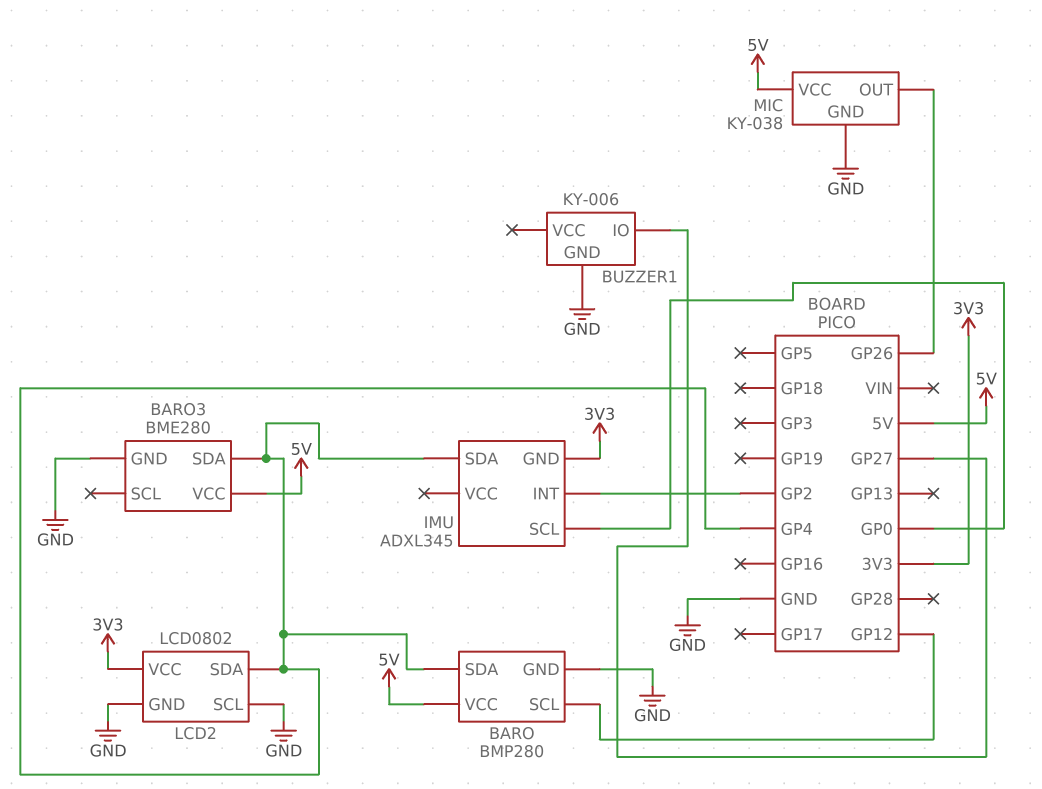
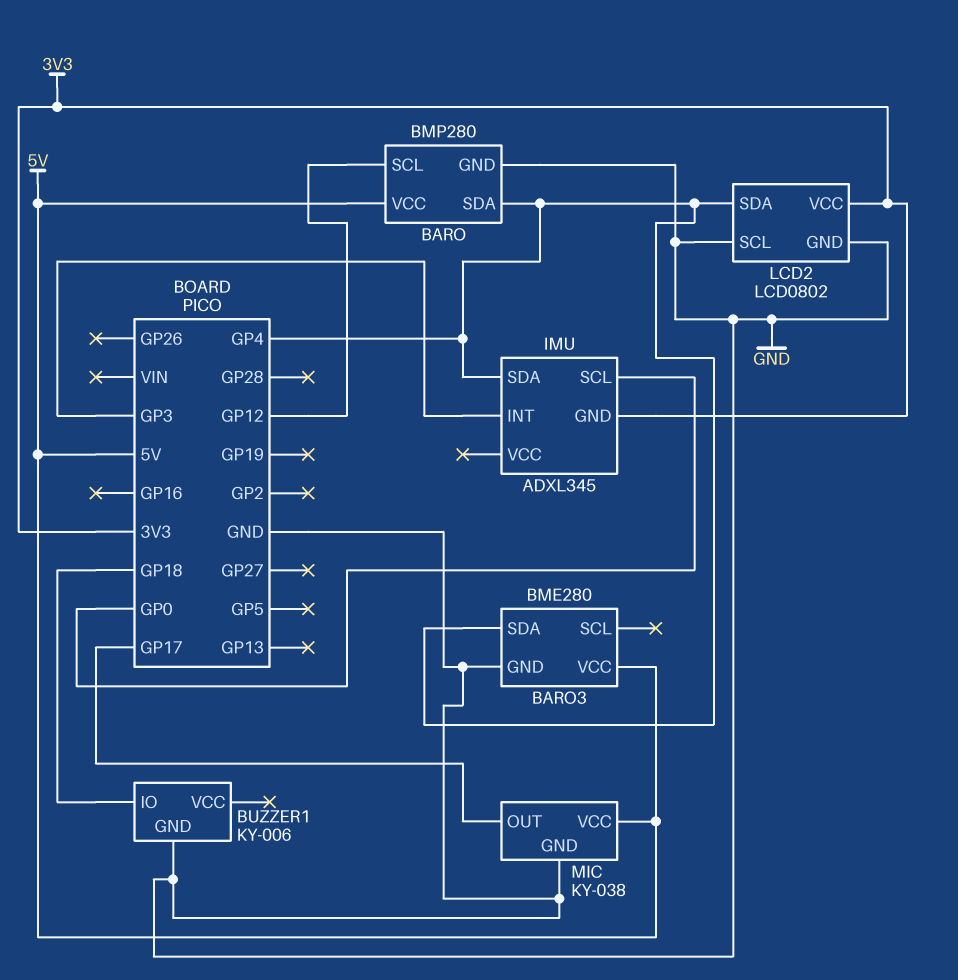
BUZZER1 pin IO: GP27 -> GP18
IMU pin INT: GP2 -> GP3
MIC pin OUT: GP26 -> GP17

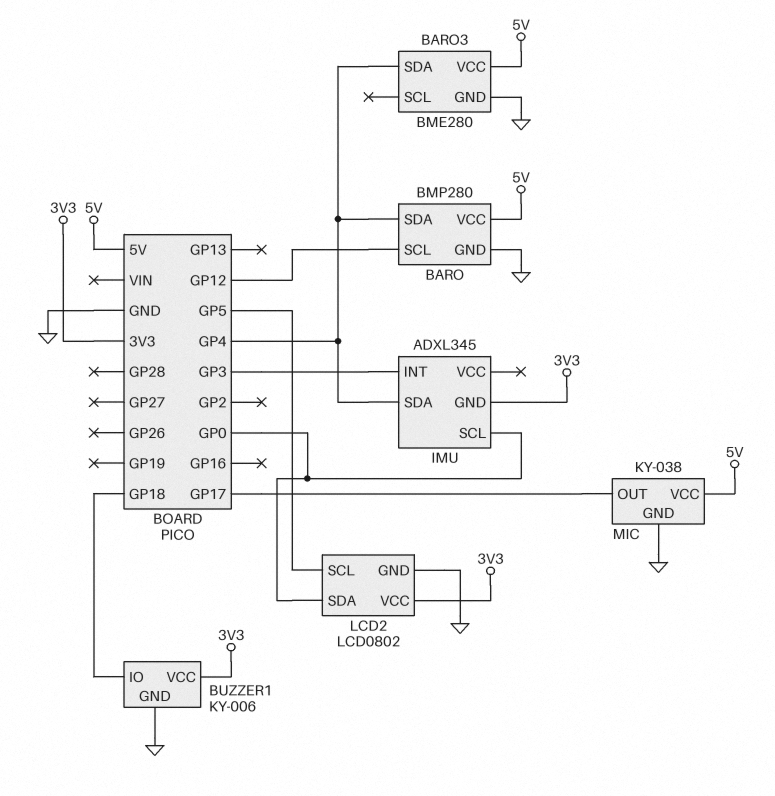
BUZZER1 pin VCC: none -> 3V3
LCD2 pin SCL: GND -> GP5
LCD2 pin SDA: GP4 -> GP0

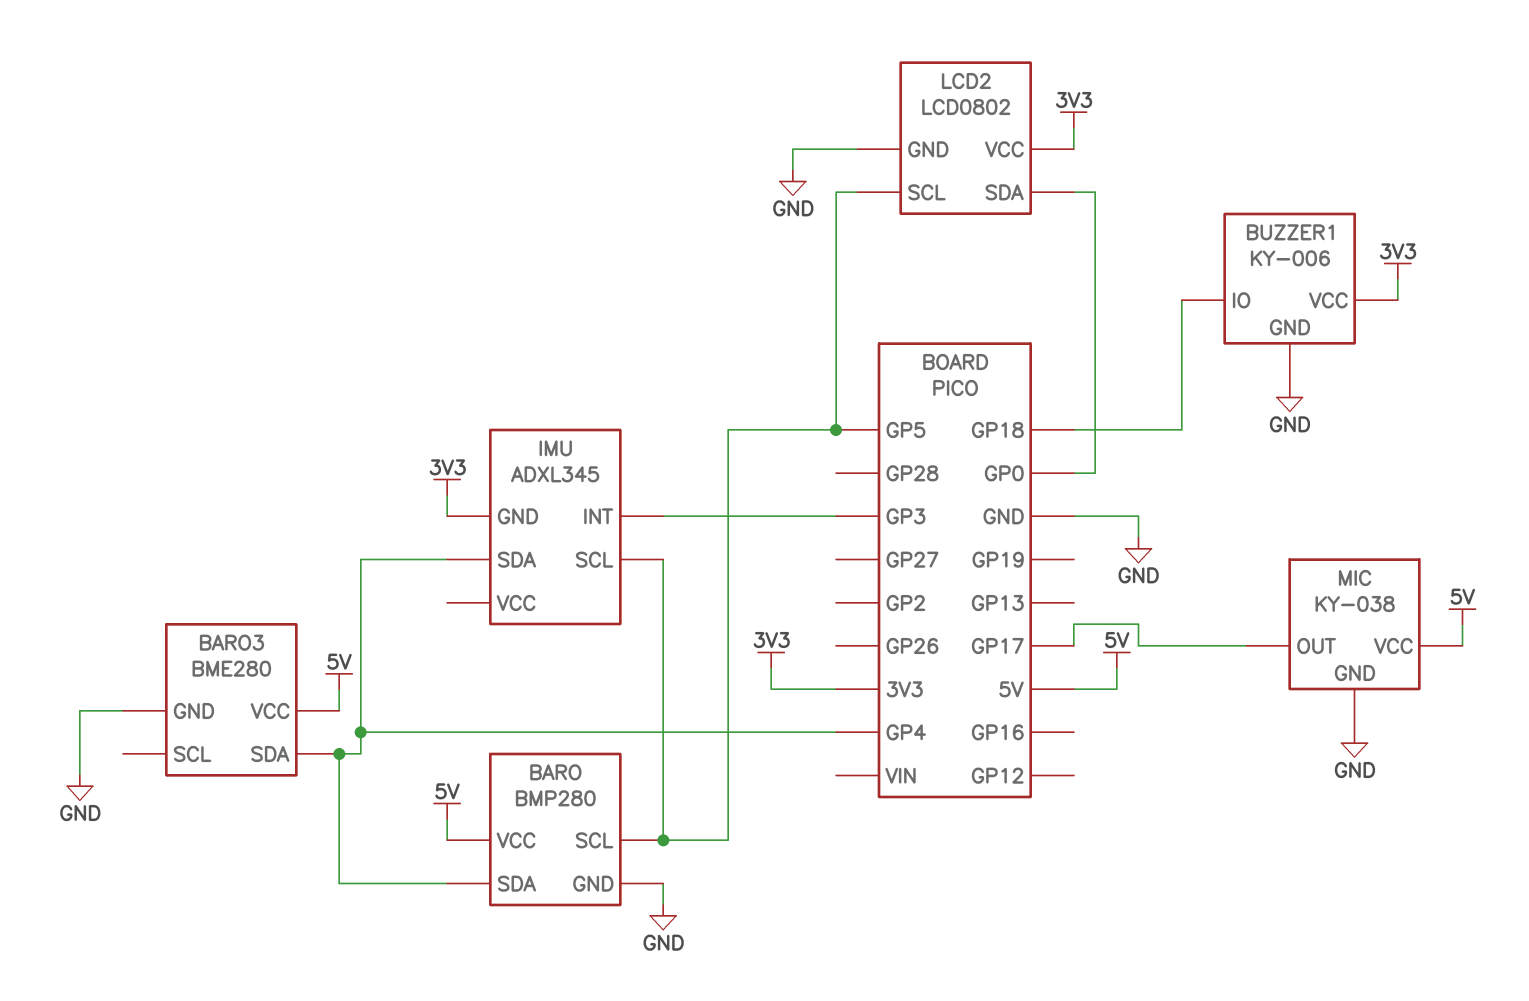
BARO pin SCL: GP12 -> GP5
IMU pin SCL: GP0 -> GP5

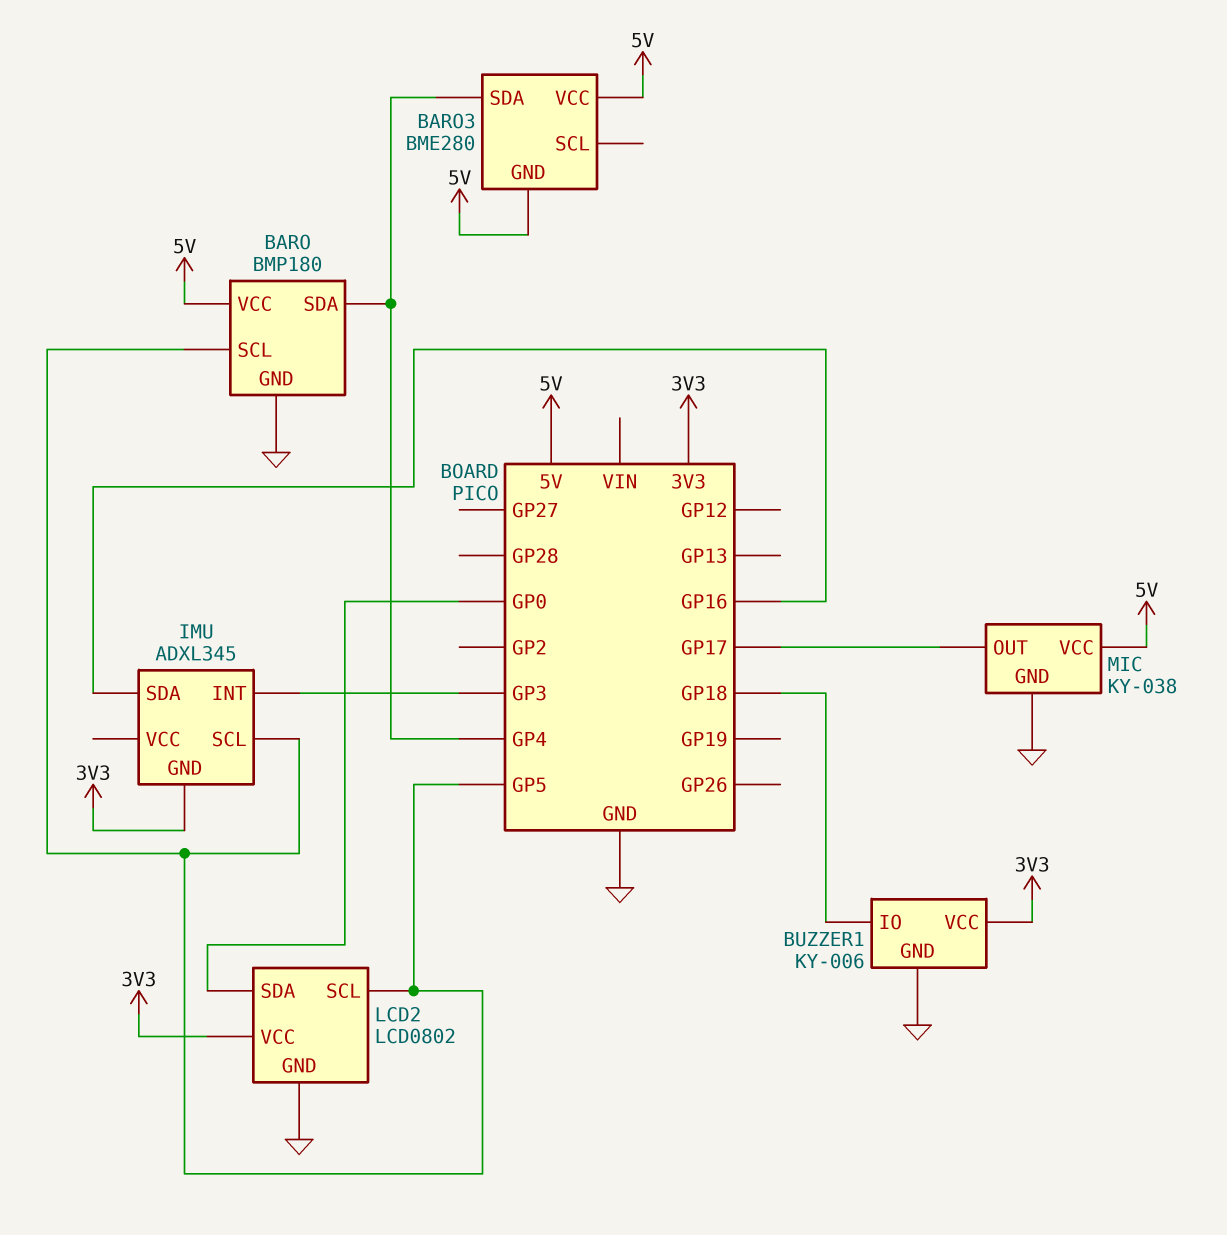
BARO: BMP280 -> BMP180
BARO3 pin GND: GND -> 5V
IMU pin SDA: GP4 -> GP16

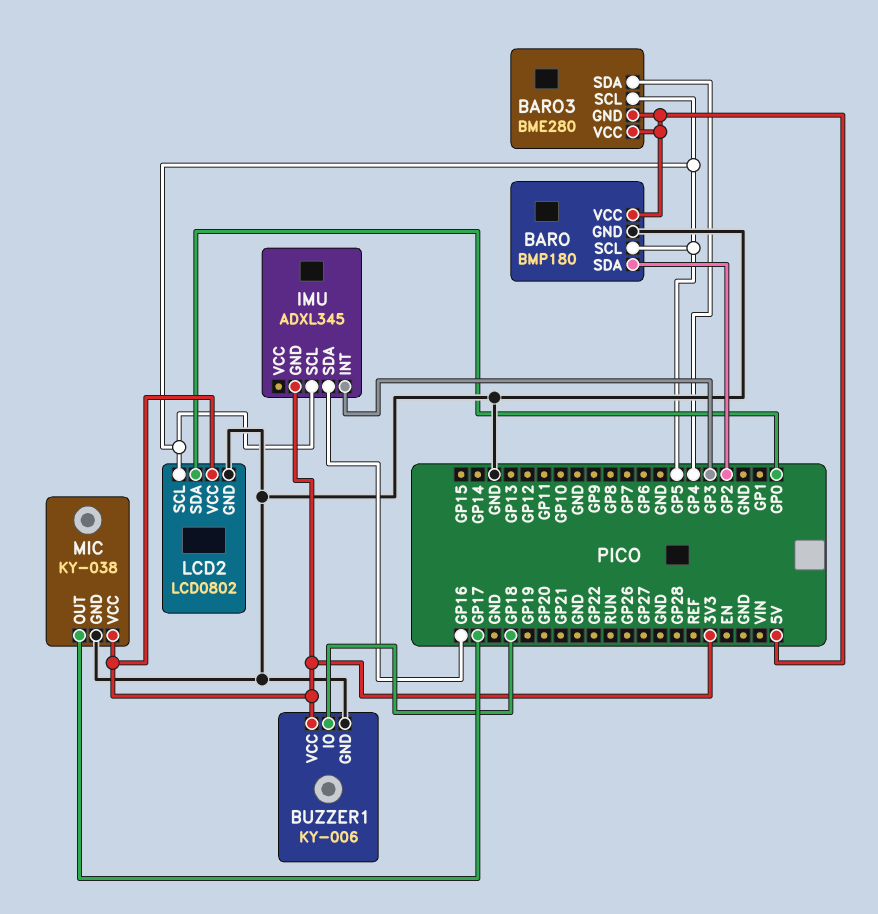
BARO pin SDA: GP4 -> GP2
BARO3 pin SCL: none -> GP5
MIC pin VCC: 5V -> 3V3

